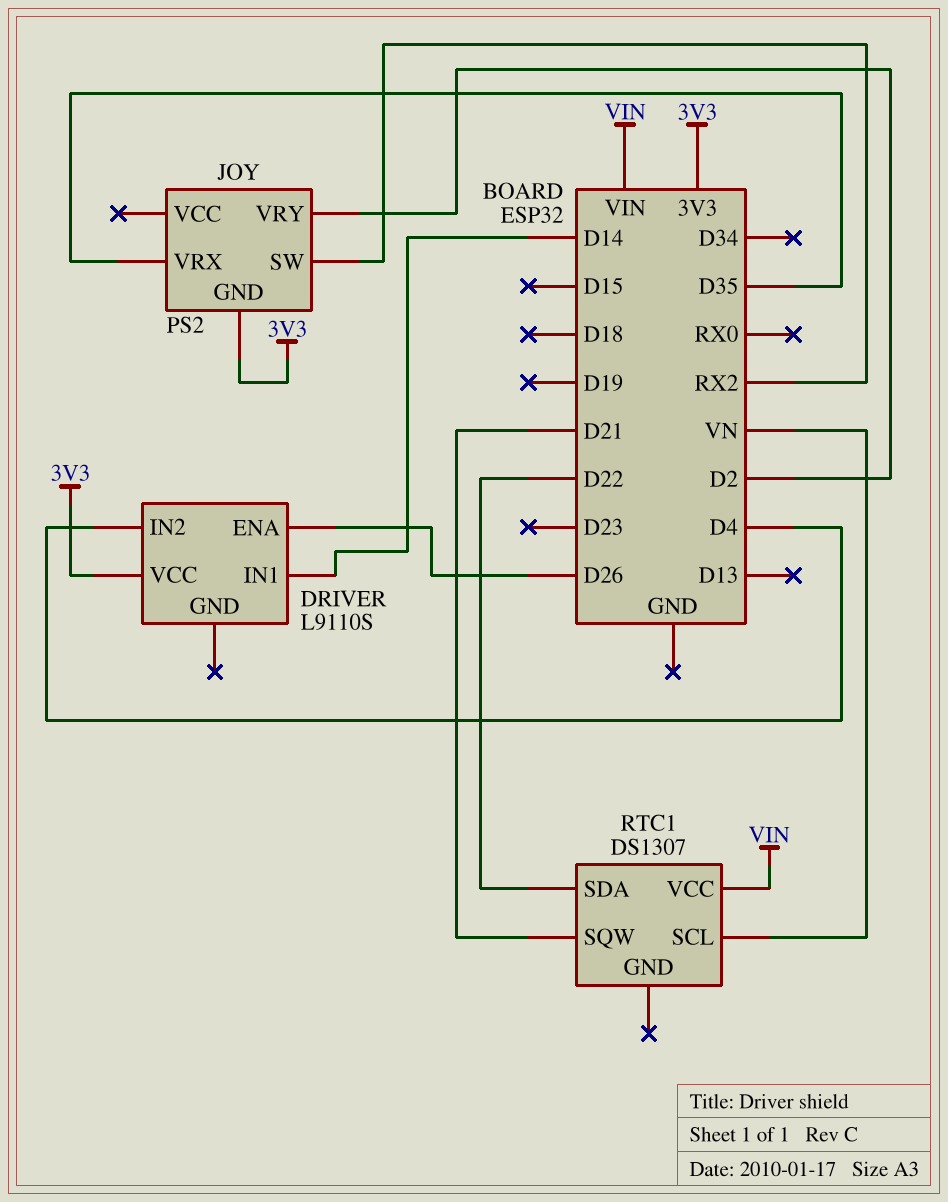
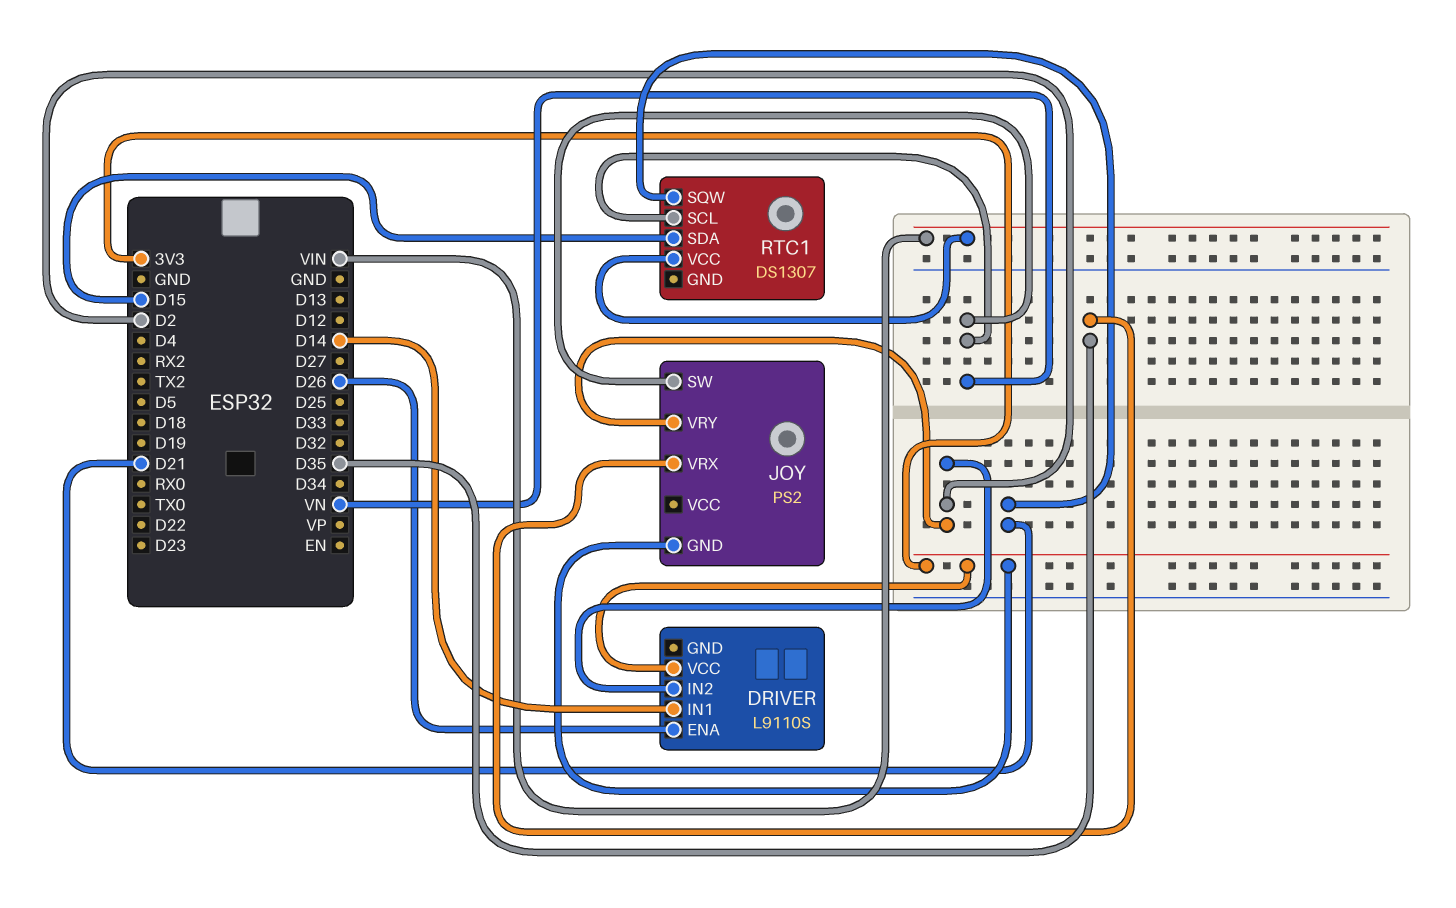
DRIVER pin IN2: D4 -> D2
JOY pin SW: RX2 -> VN
RTC1 pin SDA: D22 -> D15

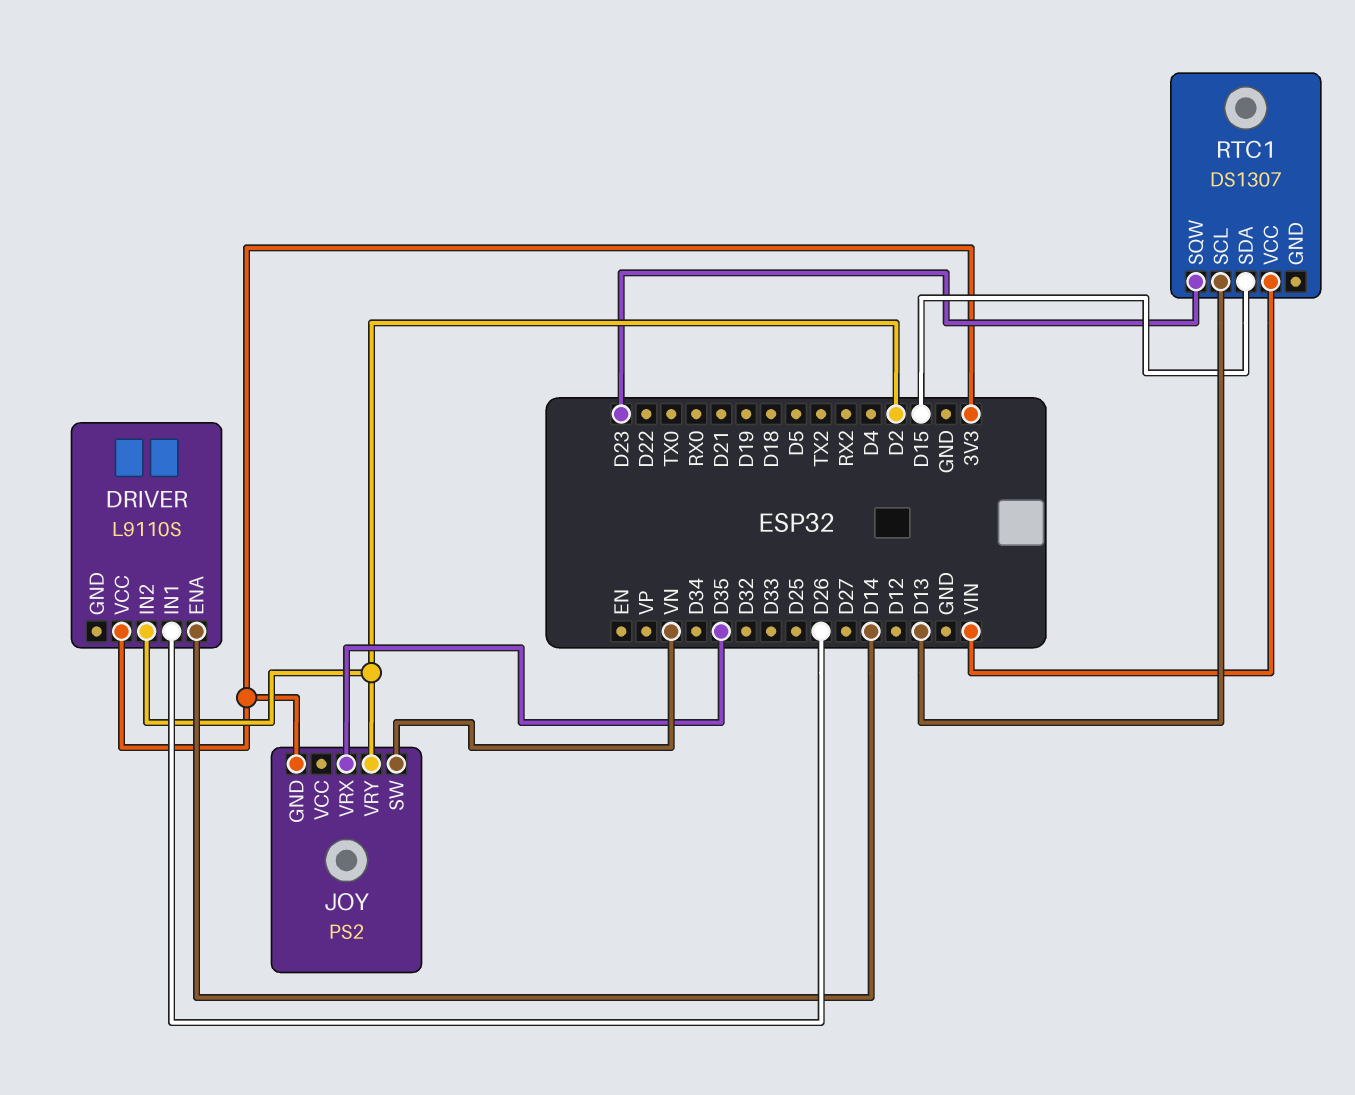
DRIVER pin ENA: D26 -> D14
DRIVER pin IN1: D14 -> D26
RTC1 pin SCL: VN -> D13
RTC1 pin SQW: D21 -> D23

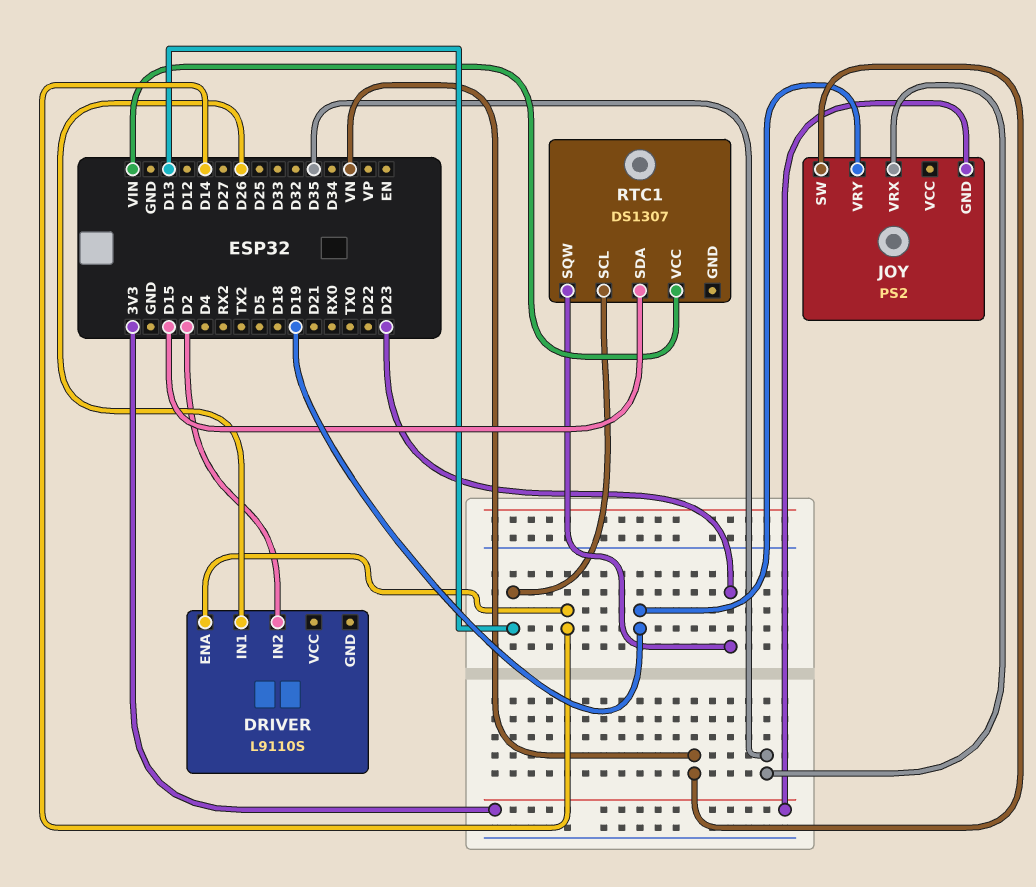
DRIVER pin VCC: 3V3 -> none
JOY pin VRY: D2 -> D19

